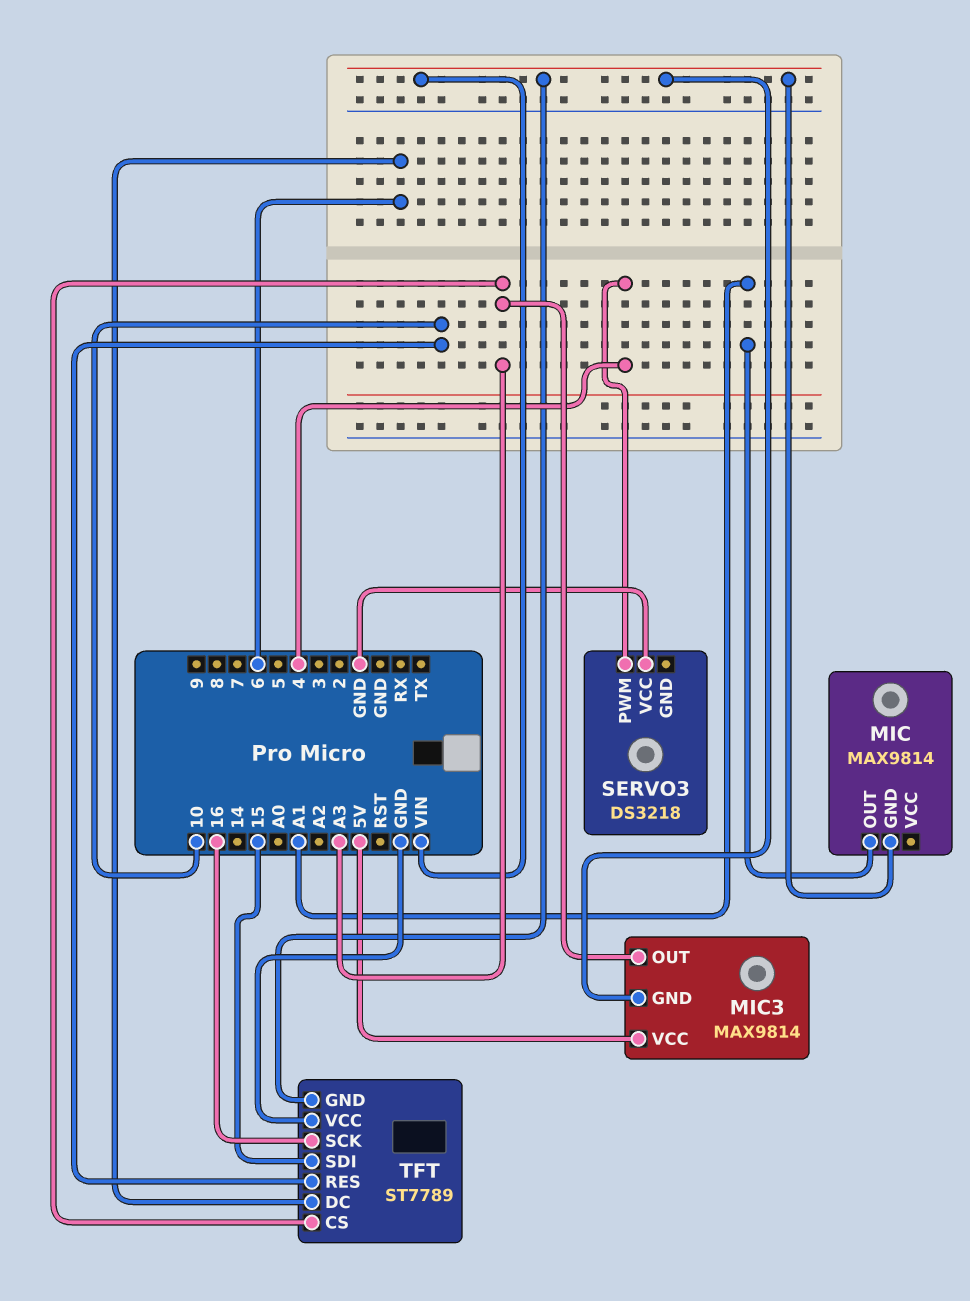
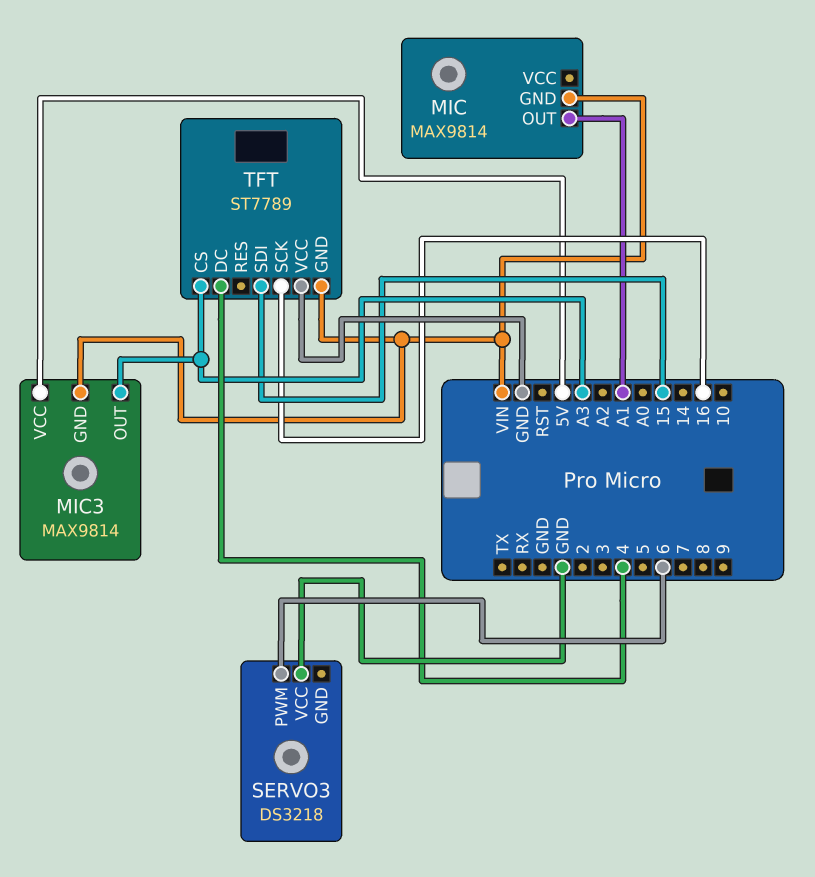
SERVO3 pin PWM: 4 -> 6
TFT pin DC: 6 -> 4
TFT pin RES: 10 -> none

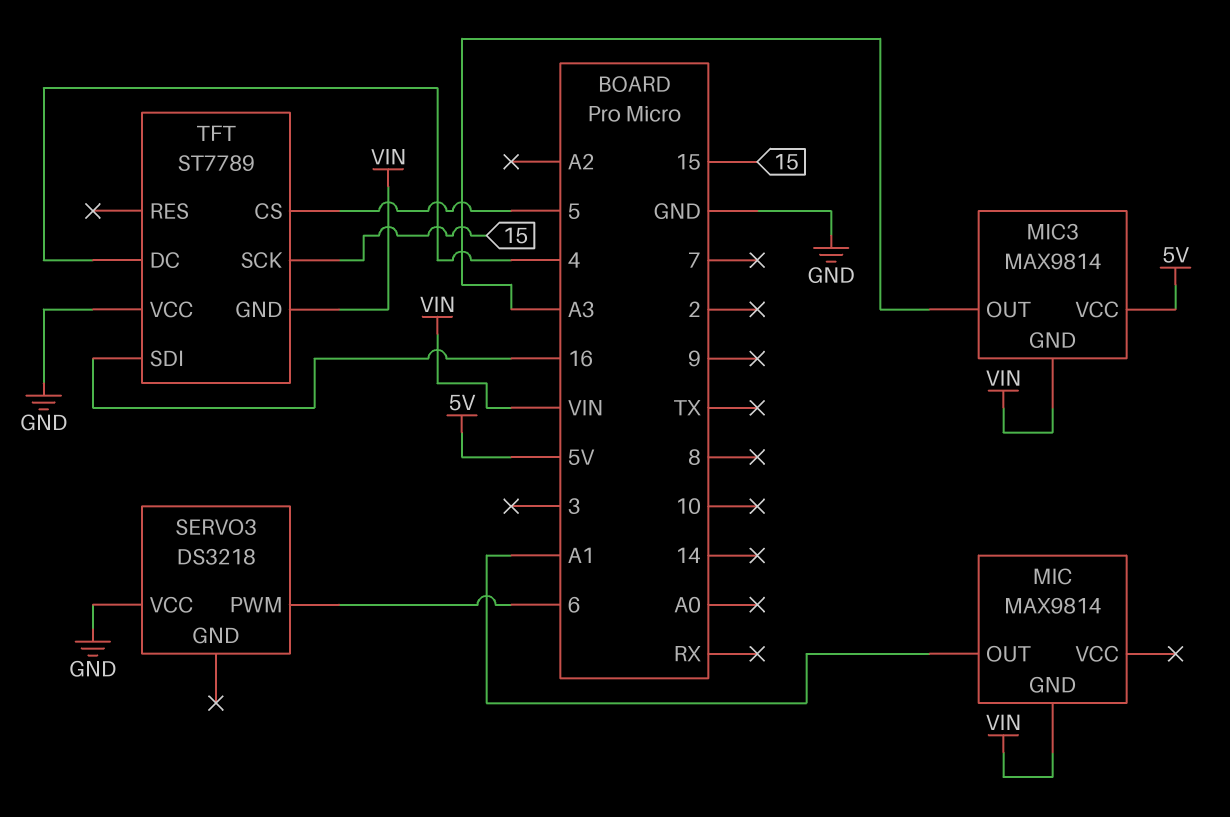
TFT pin CS: A3 -> 5
TFT pin SCK: 16 -> 15
TFT pin SDI: 15 -> 16

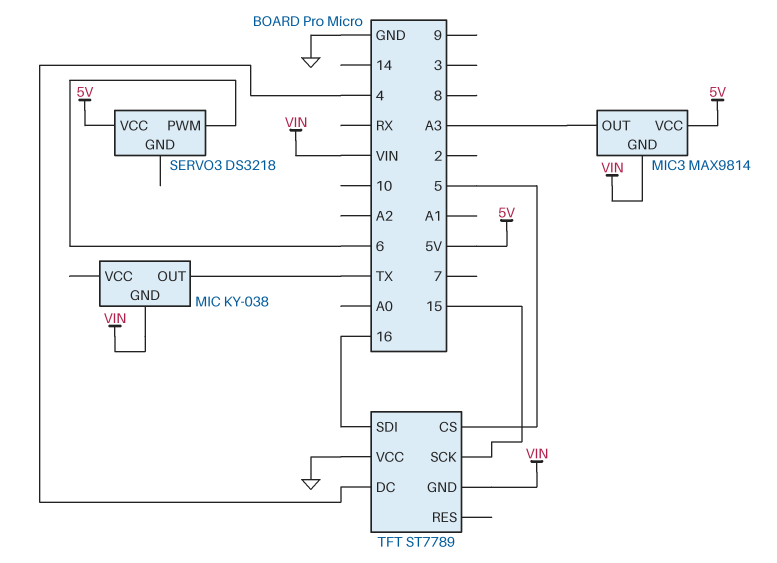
MIC: MAX9814 -> KY-038
MIC pin OUT: A1 -> TX
SERVO3 pin VCC: GND -> 5V

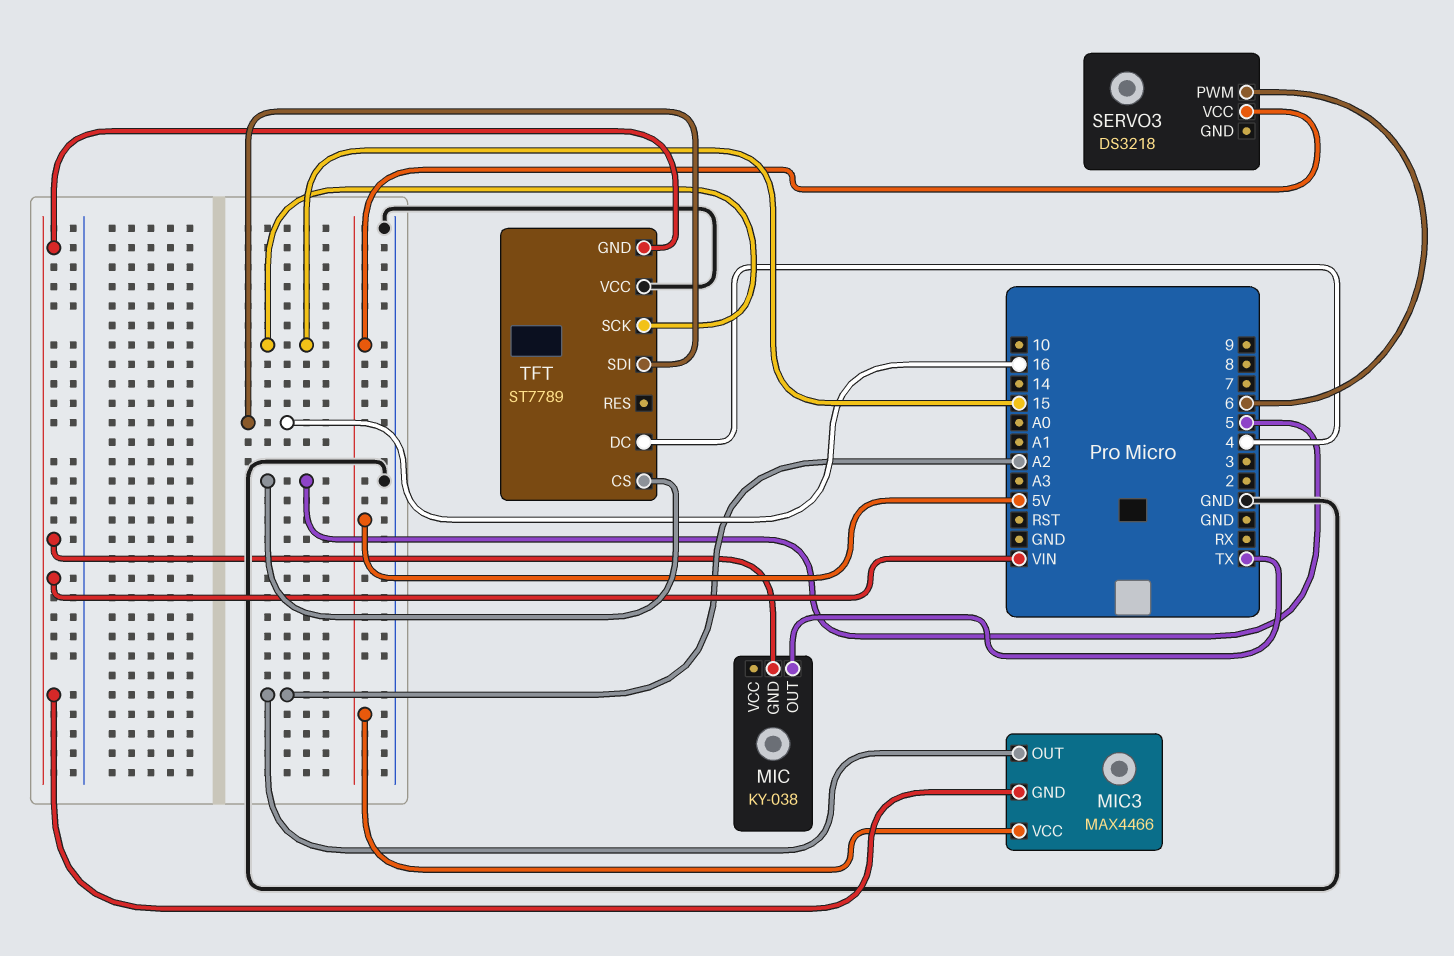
MIC3: MAX9814 -> MAX4466
MIC3 pin OUT: A3 -> A2

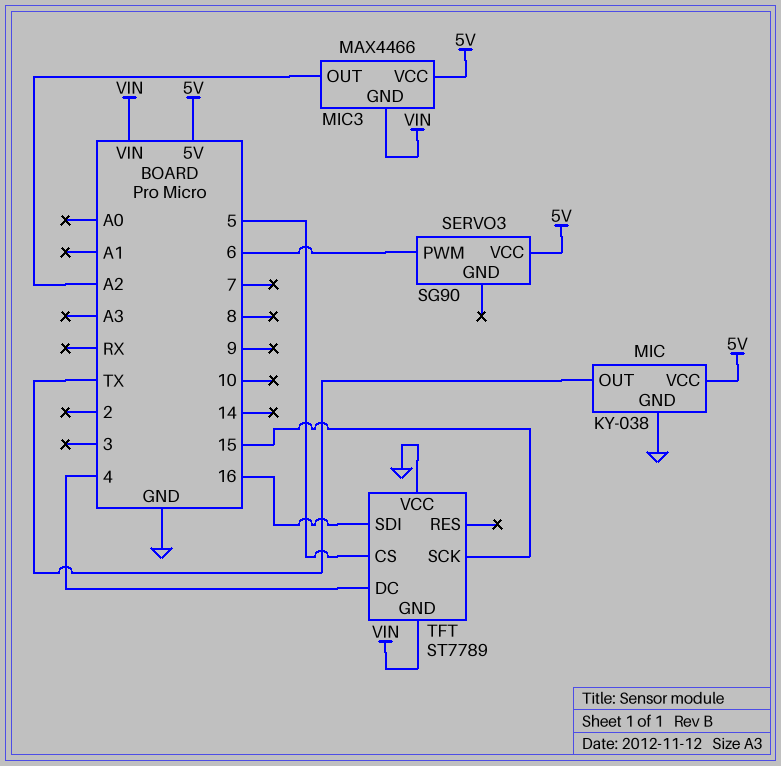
MIC pin GND: VIN -> GND
MIC pin VCC: none -> 5V
SERVO3: DS3218 -> SG90

